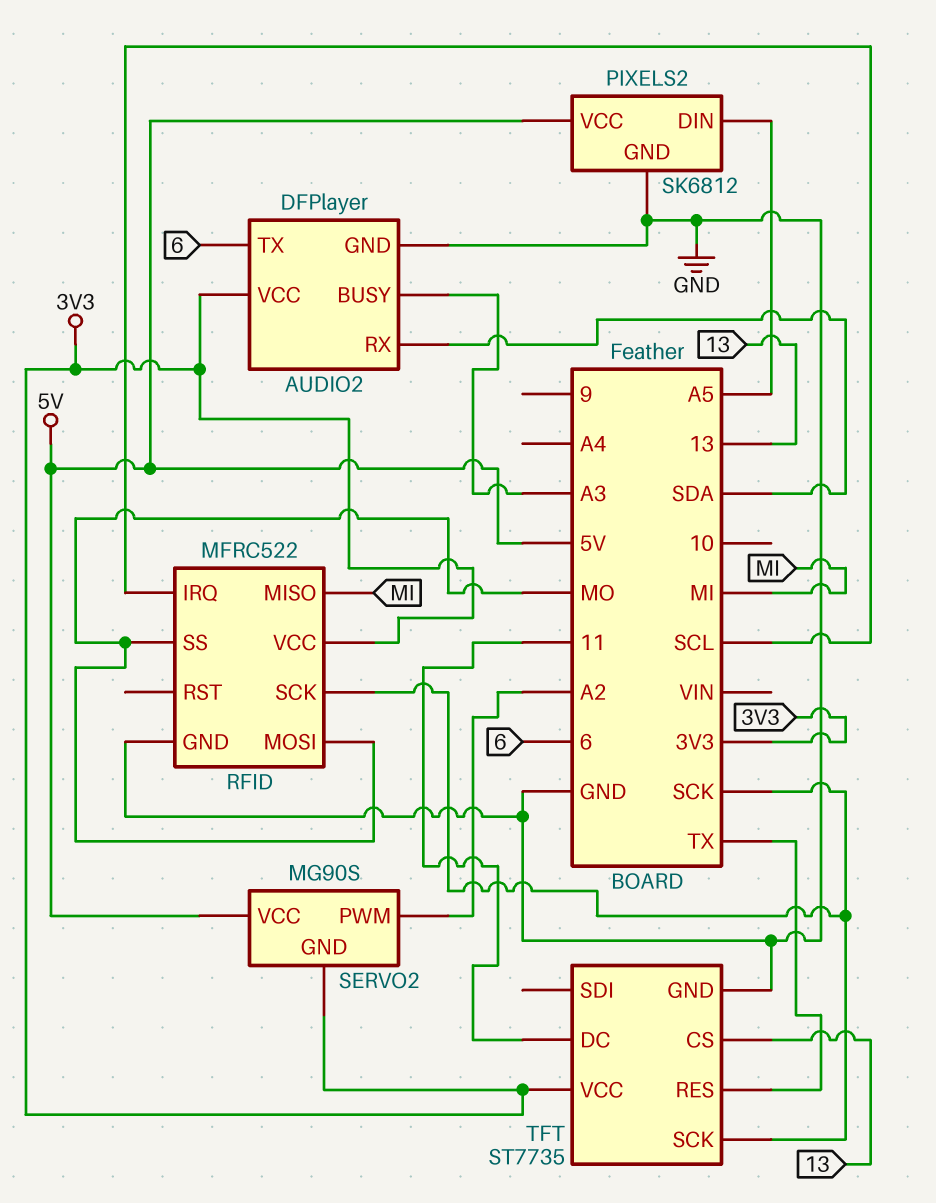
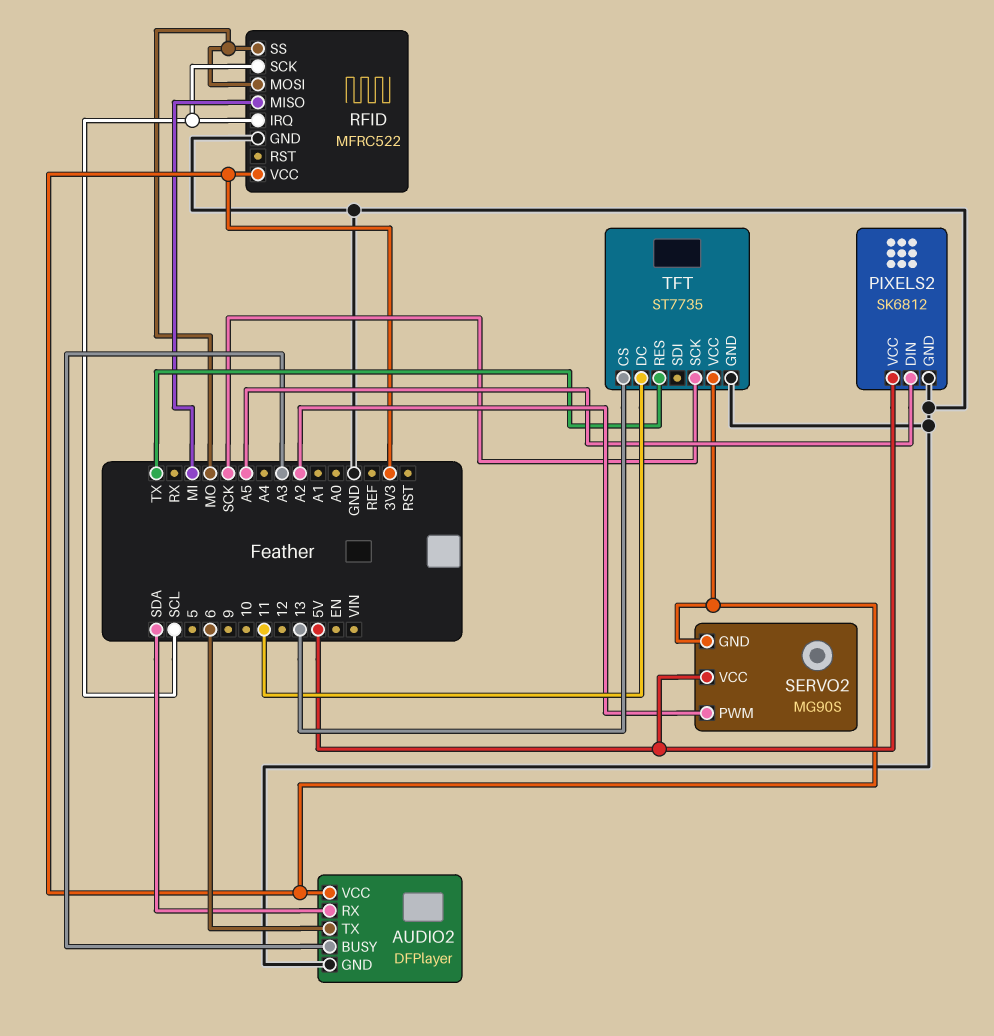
RFID pin SCK: SCK -> SCL

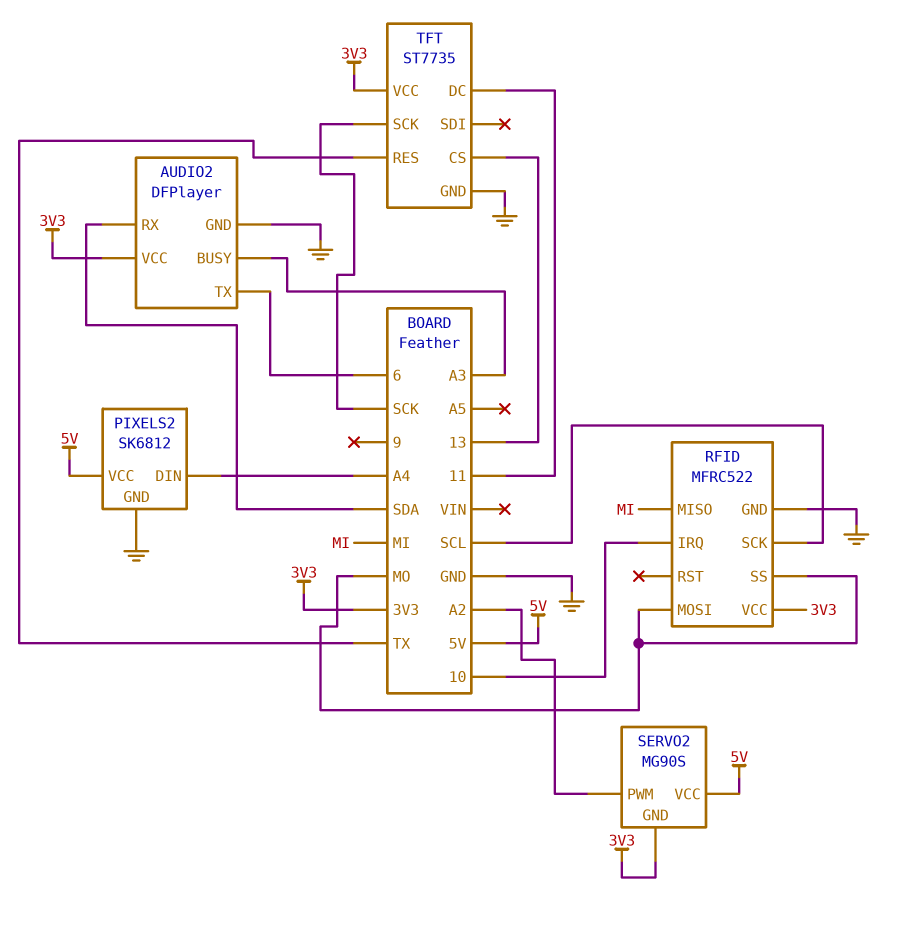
PIXELS2 pin DIN: A5 -> A4
RFID pin IRQ: SCL -> 10

